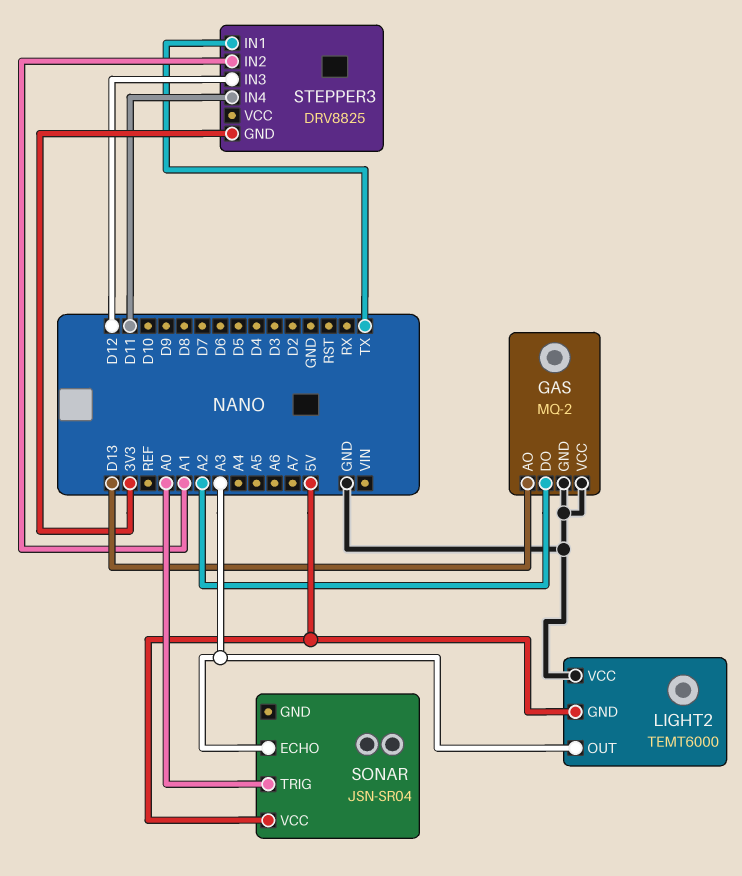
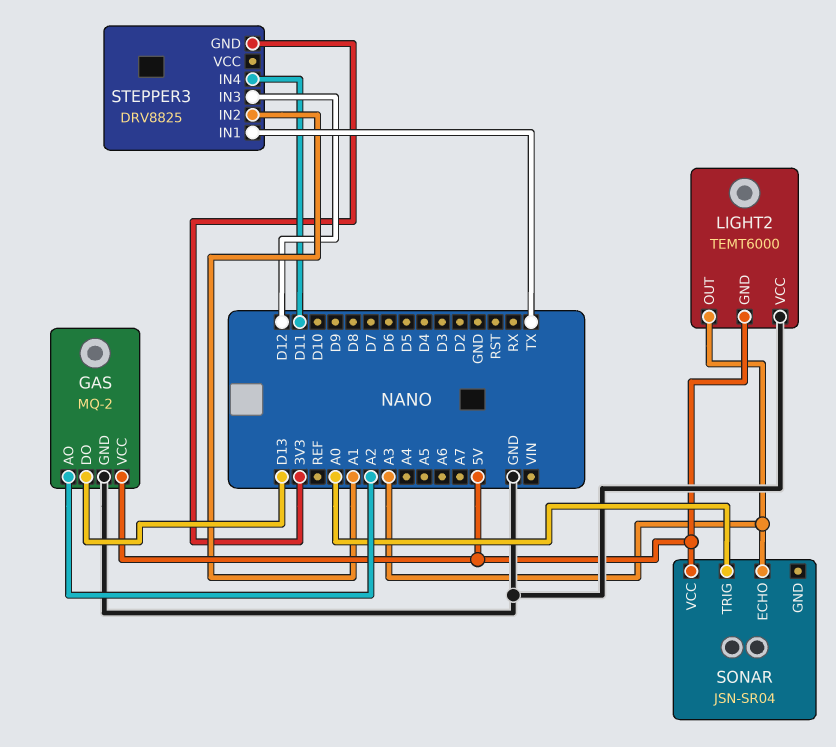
GAS pin AO: D13 -> A2
GAS pin DO: A2 -> D13
GAS pin VCC: GND -> 5V

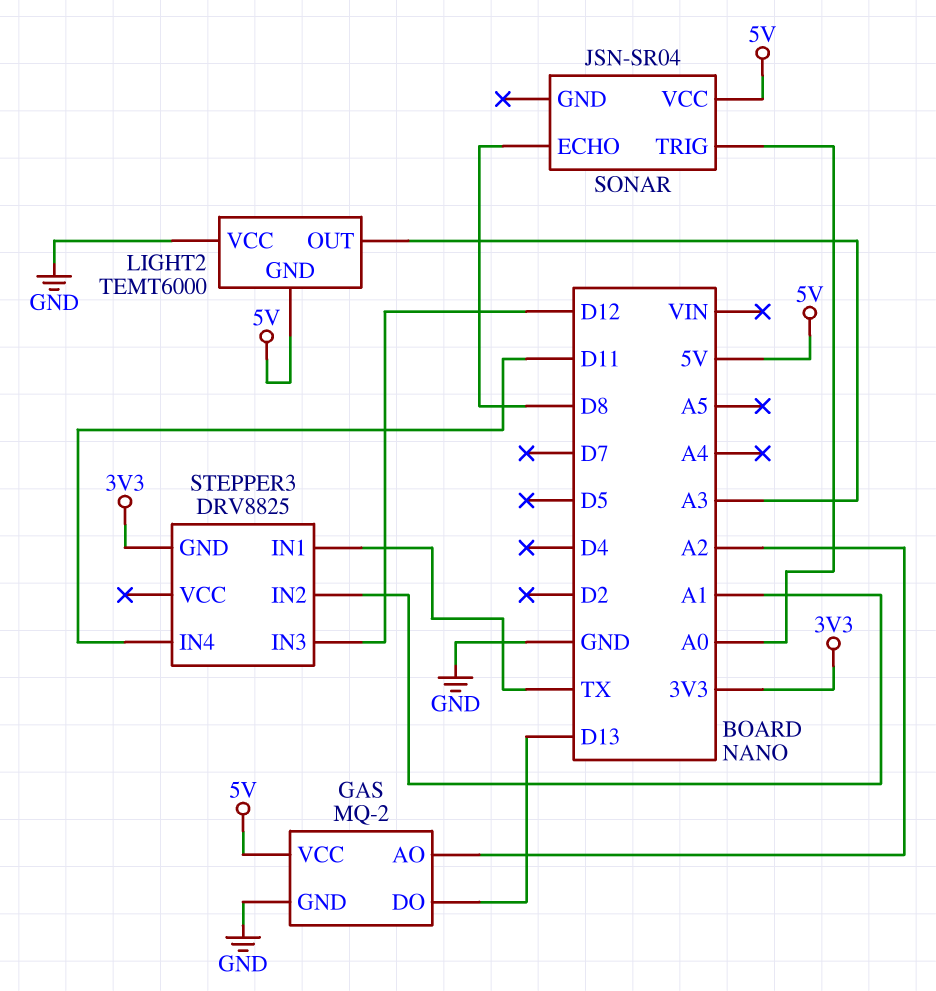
SONAR pin ECHO: A3 -> D8

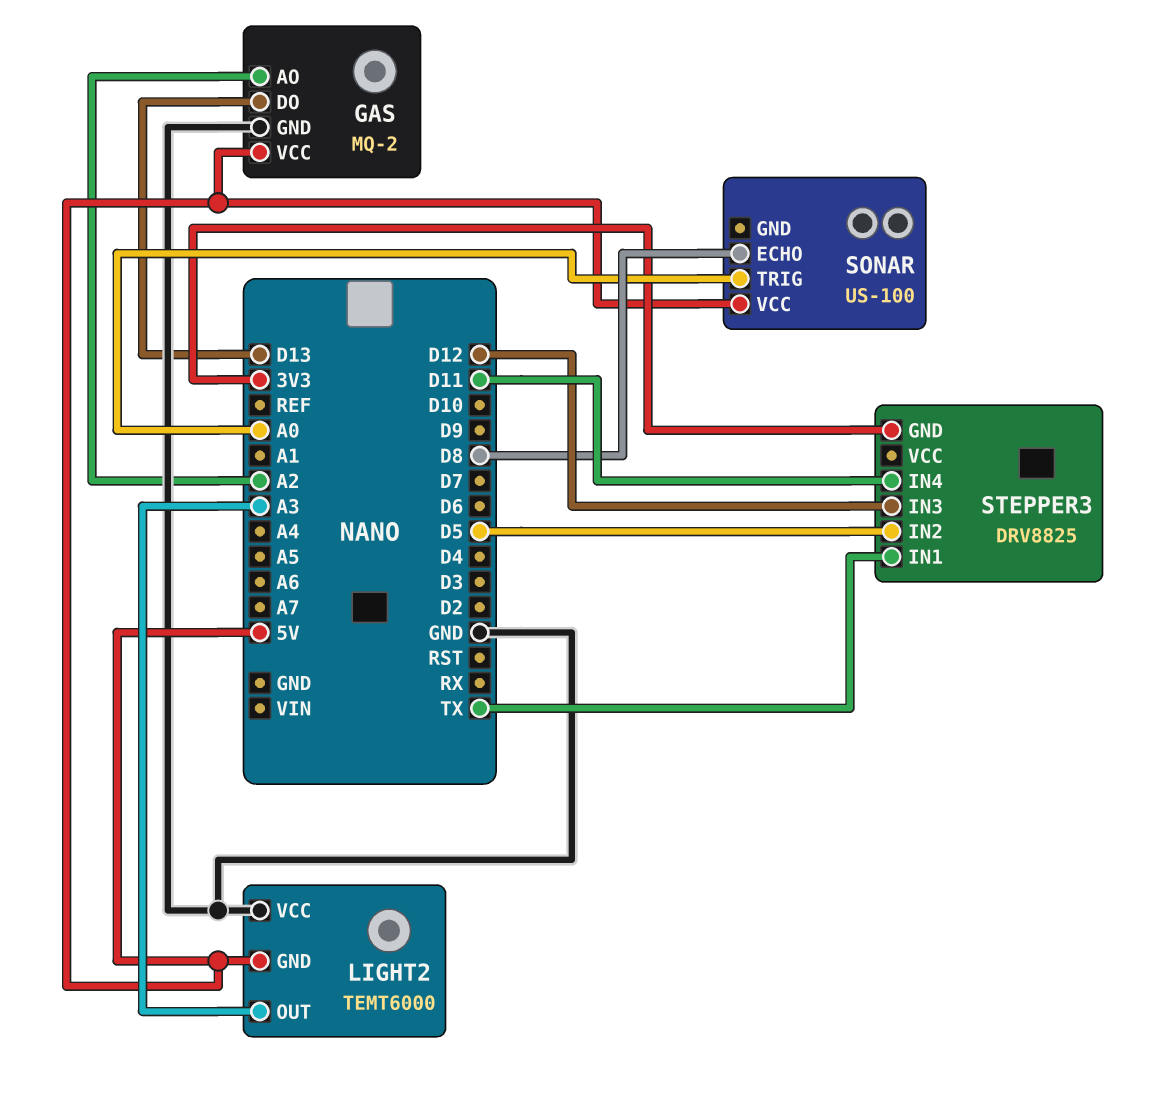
SONAR: JSN-SR04 -> US-100
STEPPER3 pin IN2: A1 -> D5

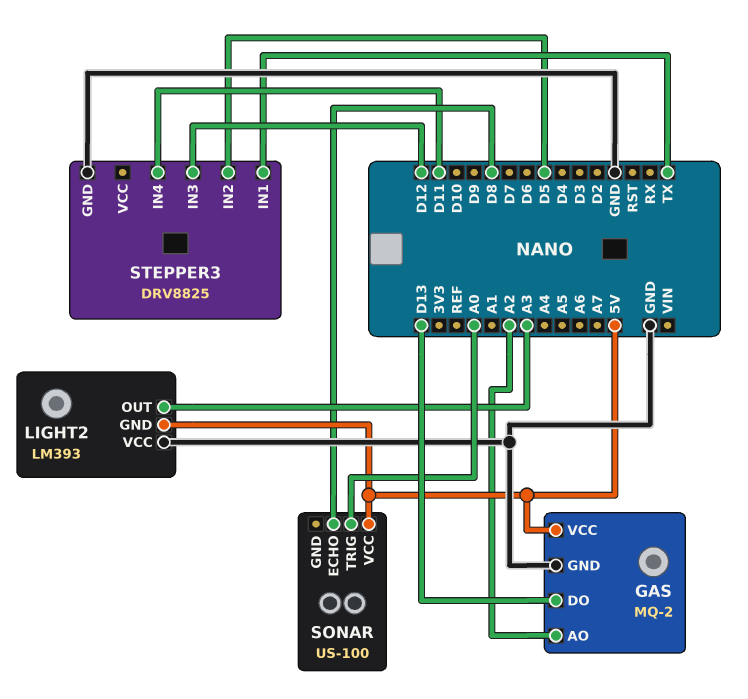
LIGHT2: TEMT6000 -> LM393
STEPPER3 pin GND: 3V3 -> GND

